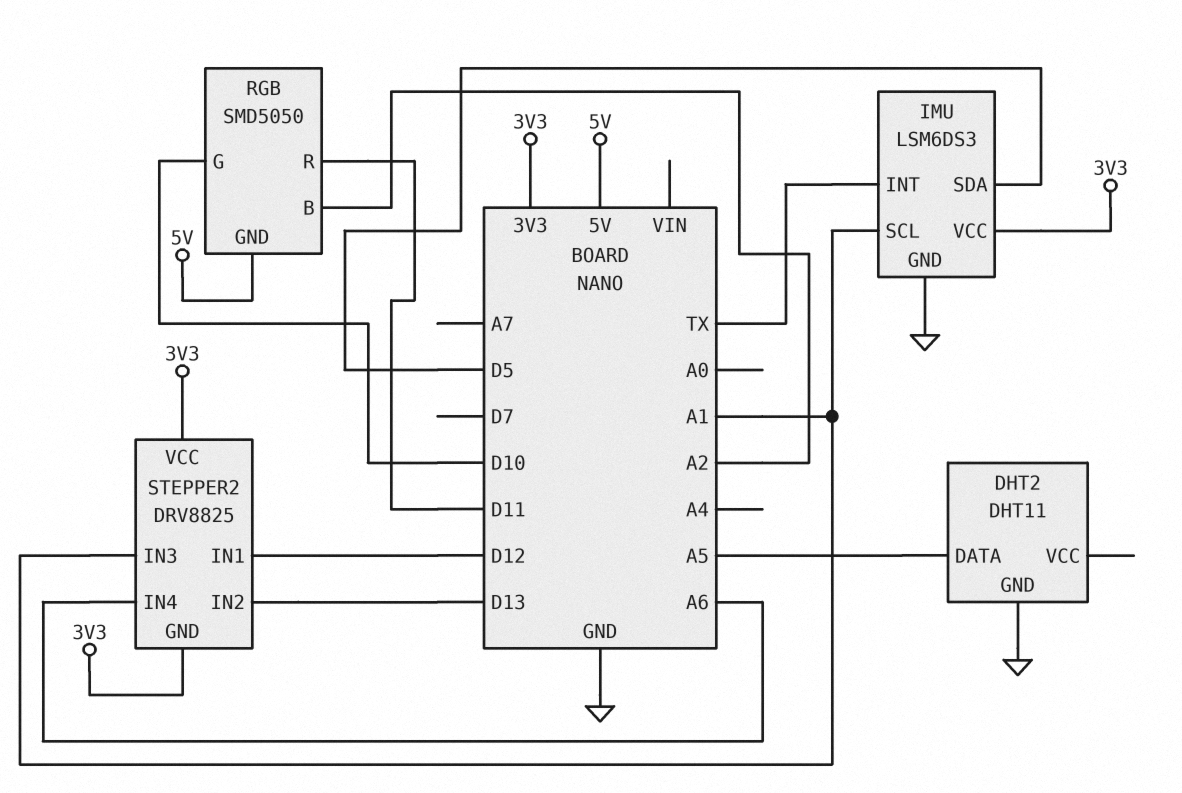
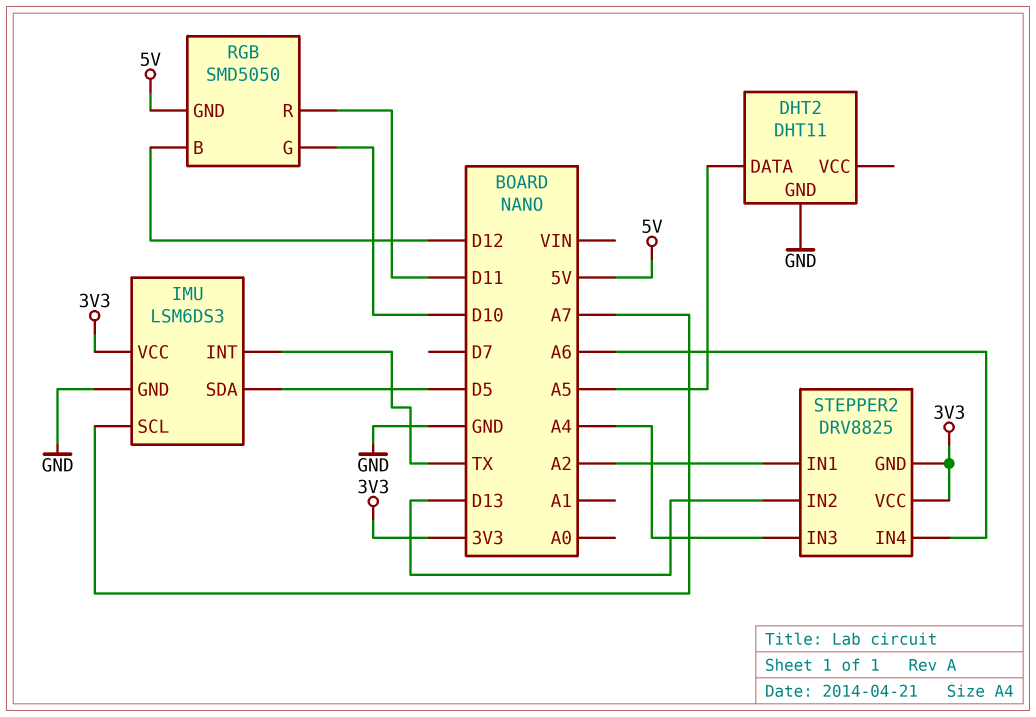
IMU pin SCL: A1 -> A7
RGB pin B: A2 -> D12
STEPPER2 pin IN1: D12 -> A2
STEPPER2 pin IN3: A1 -> A4

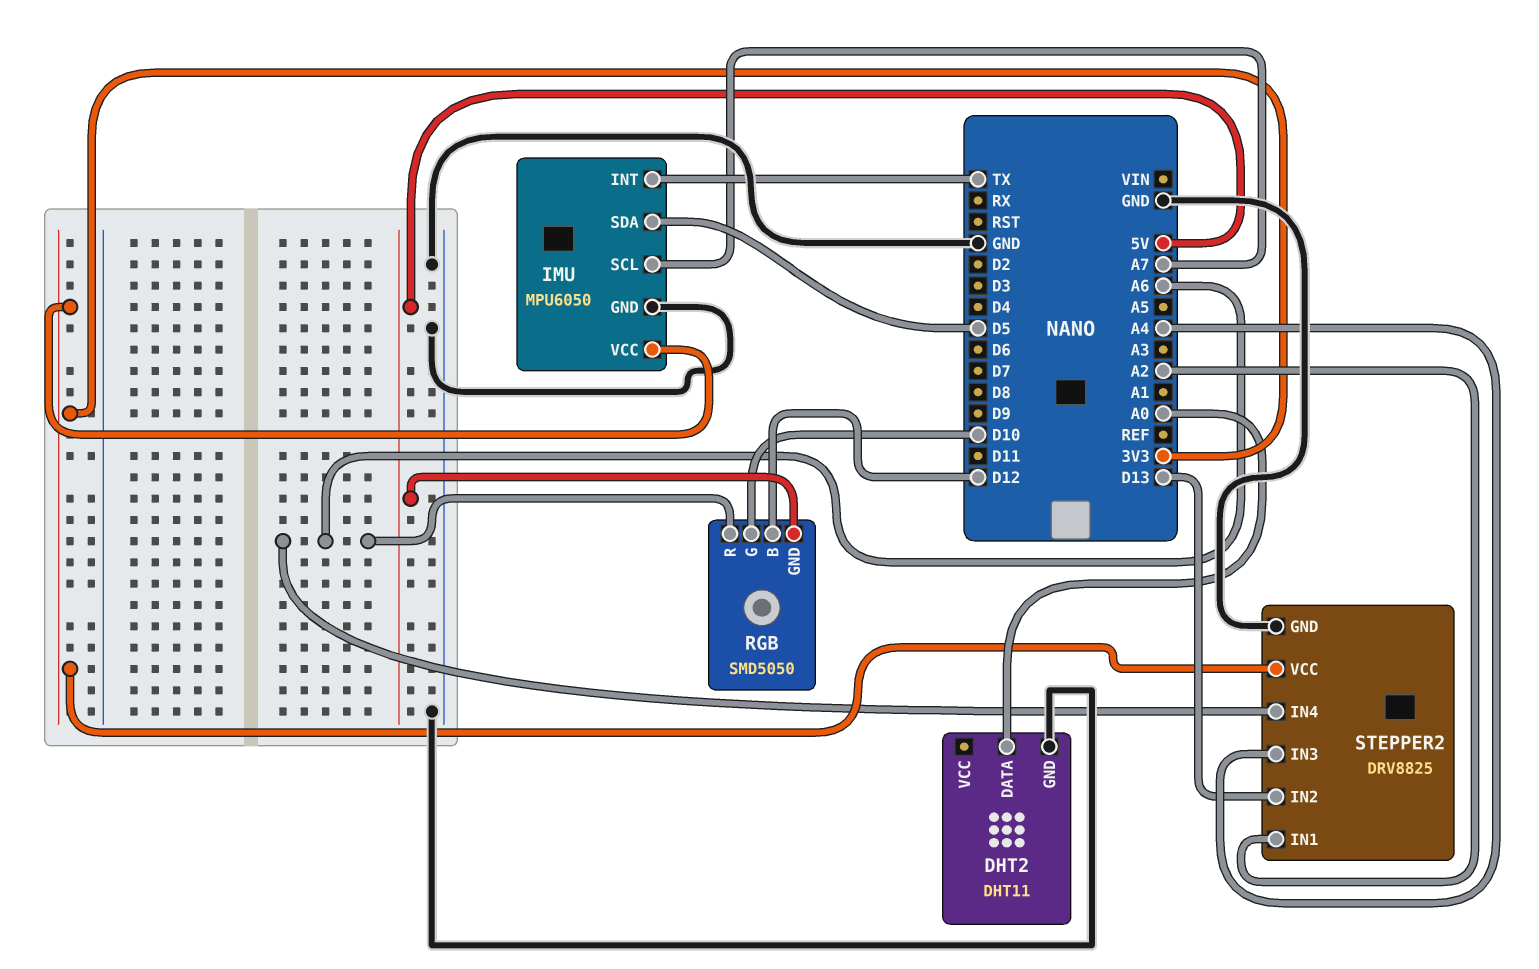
DHT2 pin DATA: A5 -> A0
IMU: LSM6DS3 -> MPU6050
RGB pin R: D11 -> A6
STEPPER2 pin GND: 3V3 -> GND

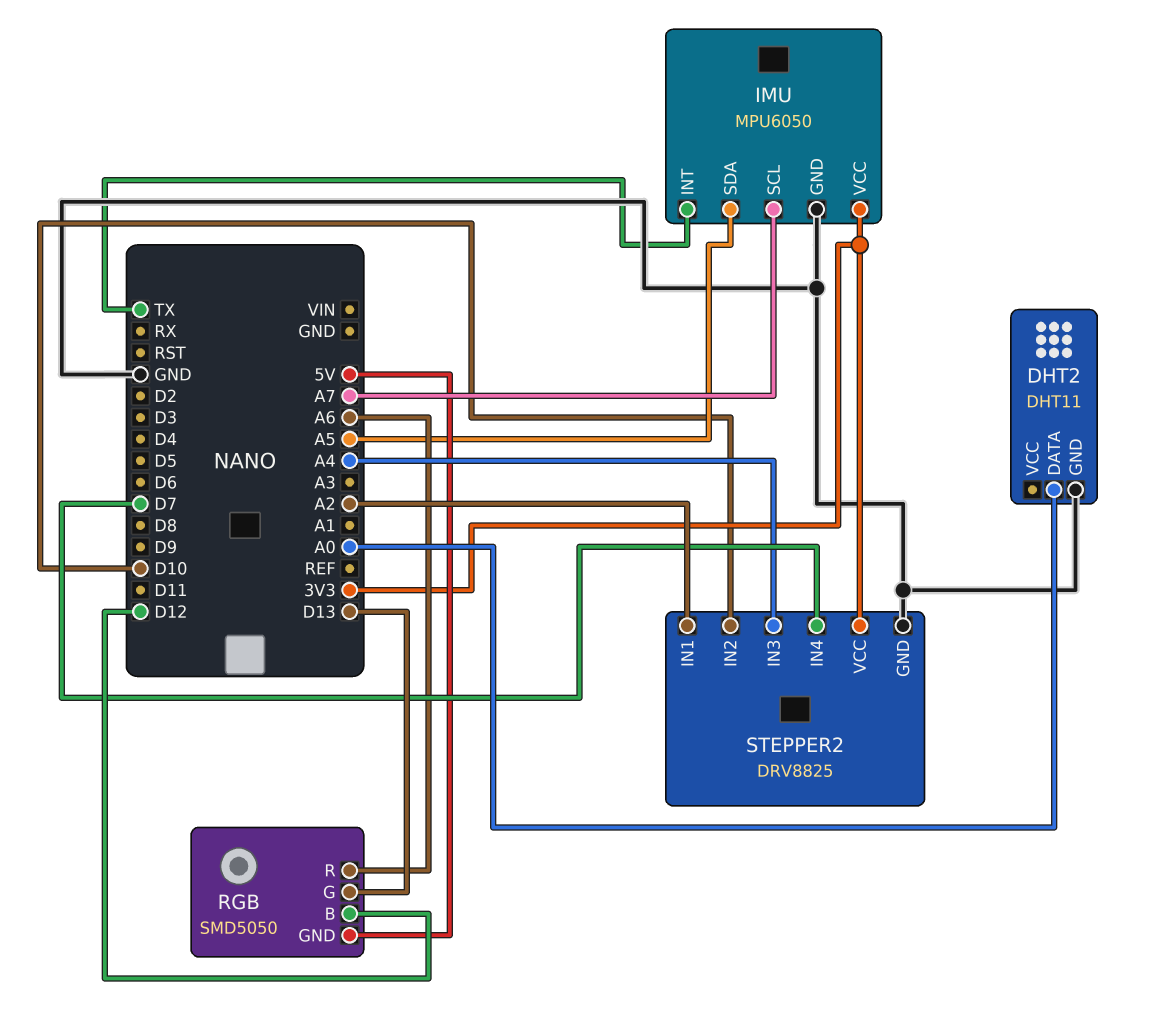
IMU pin SDA: D5 -> A5
RGB pin G: D10 -> D13
STEPPER2 pin IN2: D13 -> D10
STEPPER2 pin IN4: A6 -> D7

